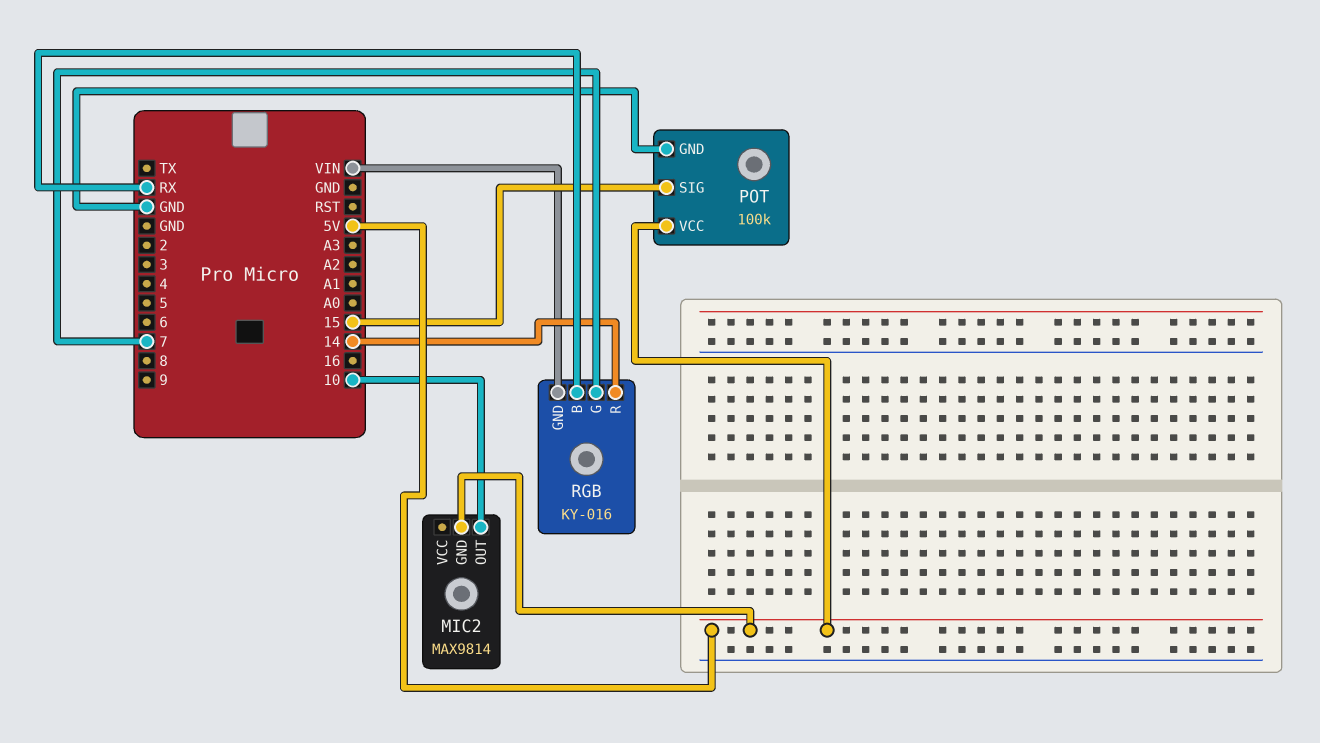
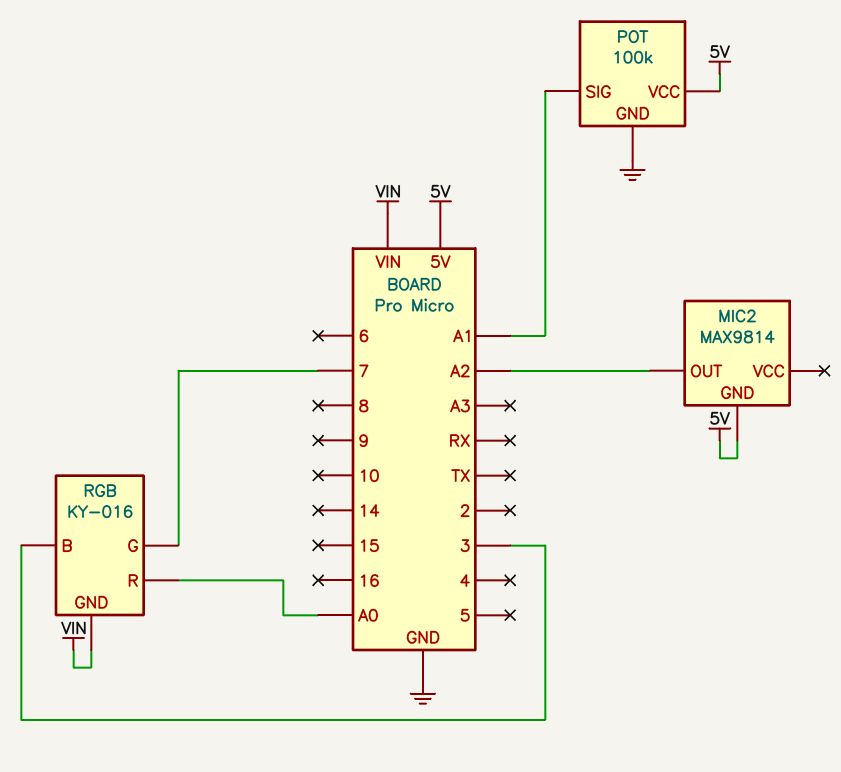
MIC2 pin OUT: 10 -> A2
POT pin SIG: 15 -> A1
RGB pin B: RX -> 3
RGB pin R: 14 -> A0

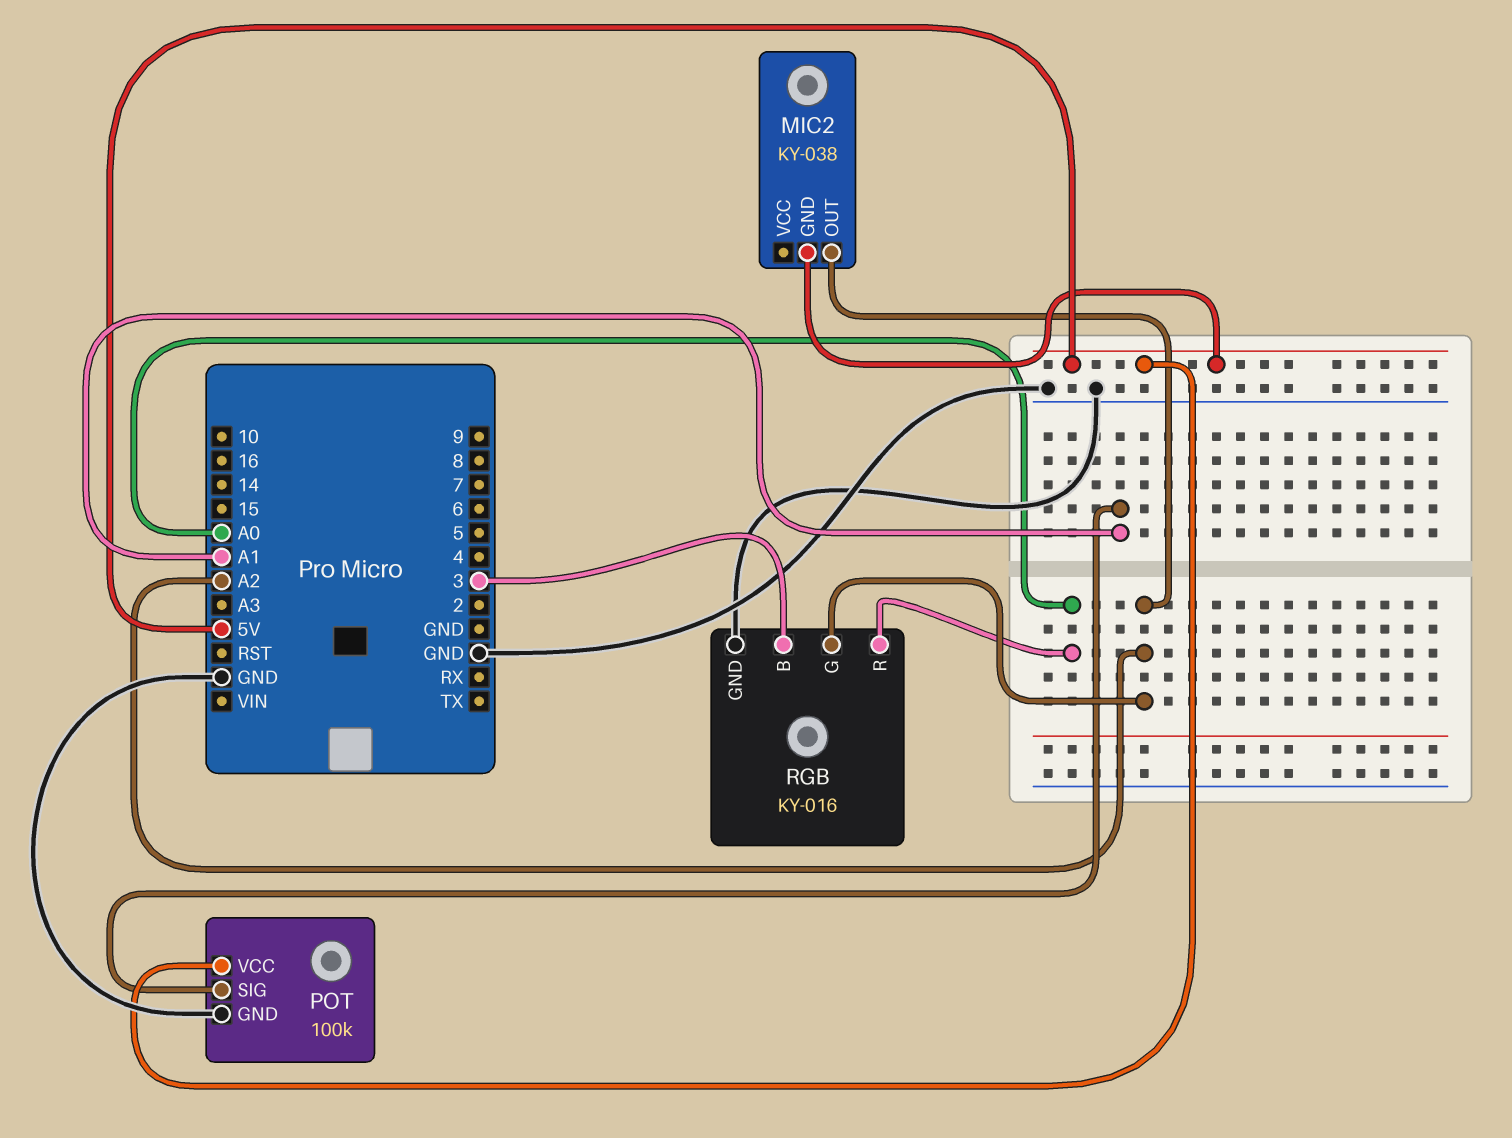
MIC2: MAX9814 -> KY-038
RGB pin G: 7 -> A2
RGB pin GND: VIN -> GND

